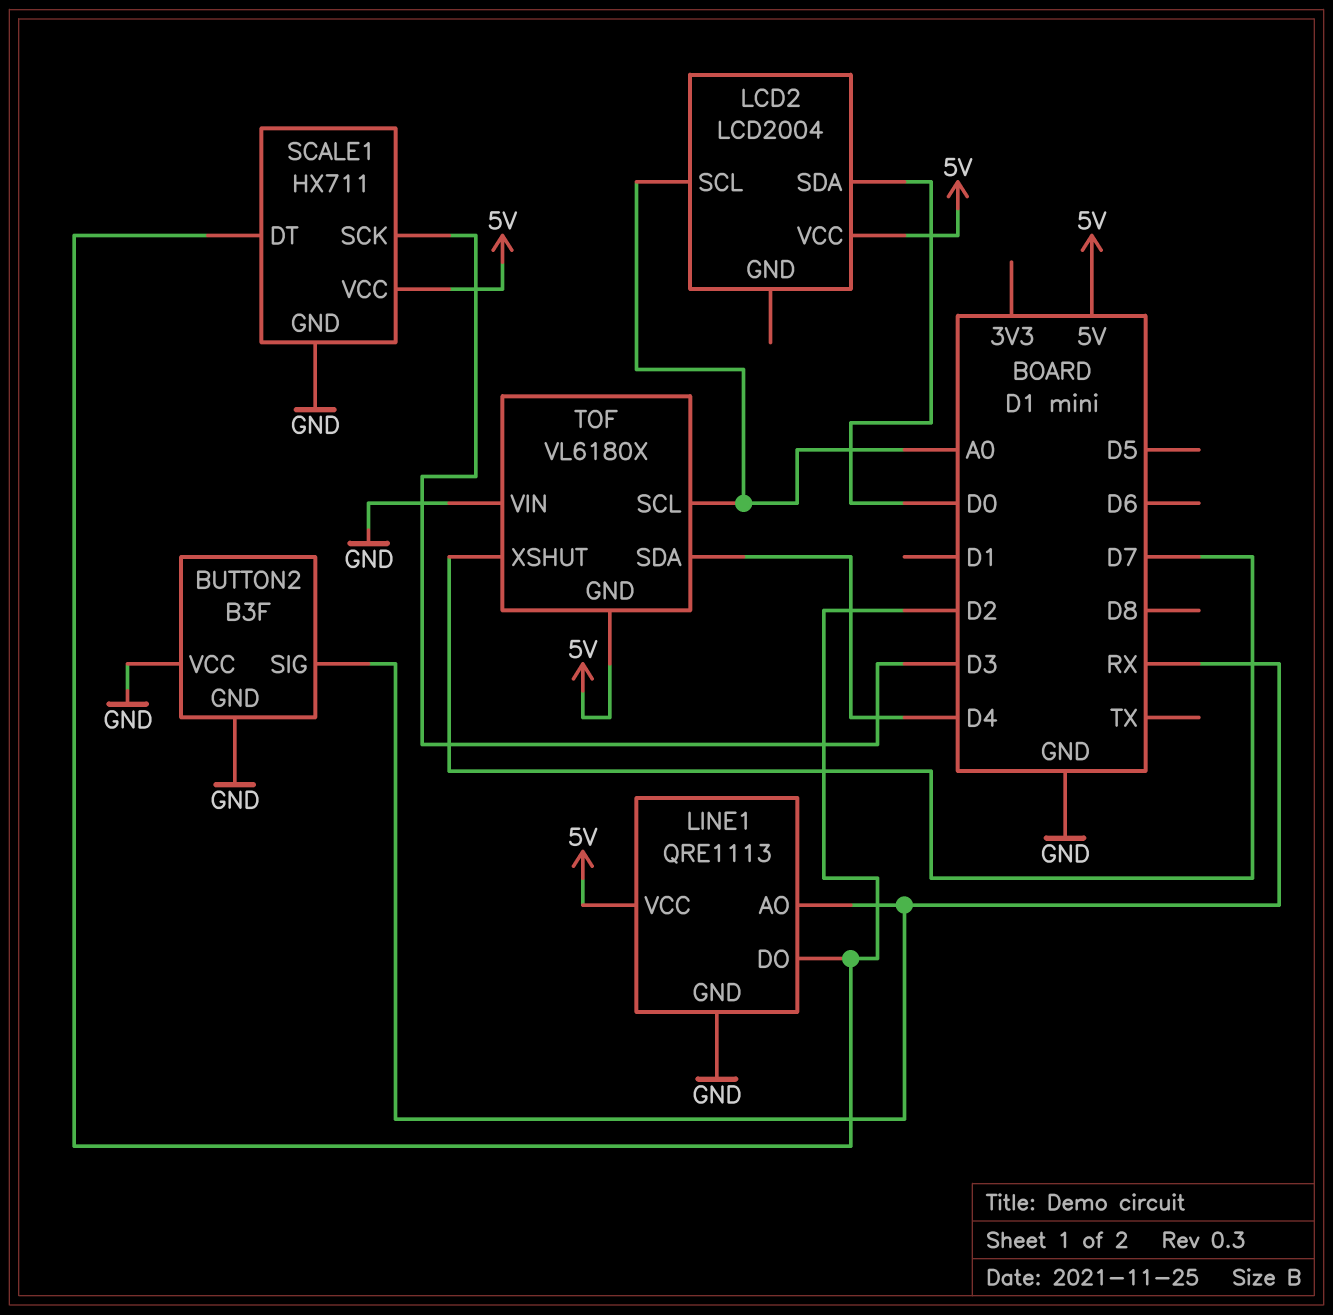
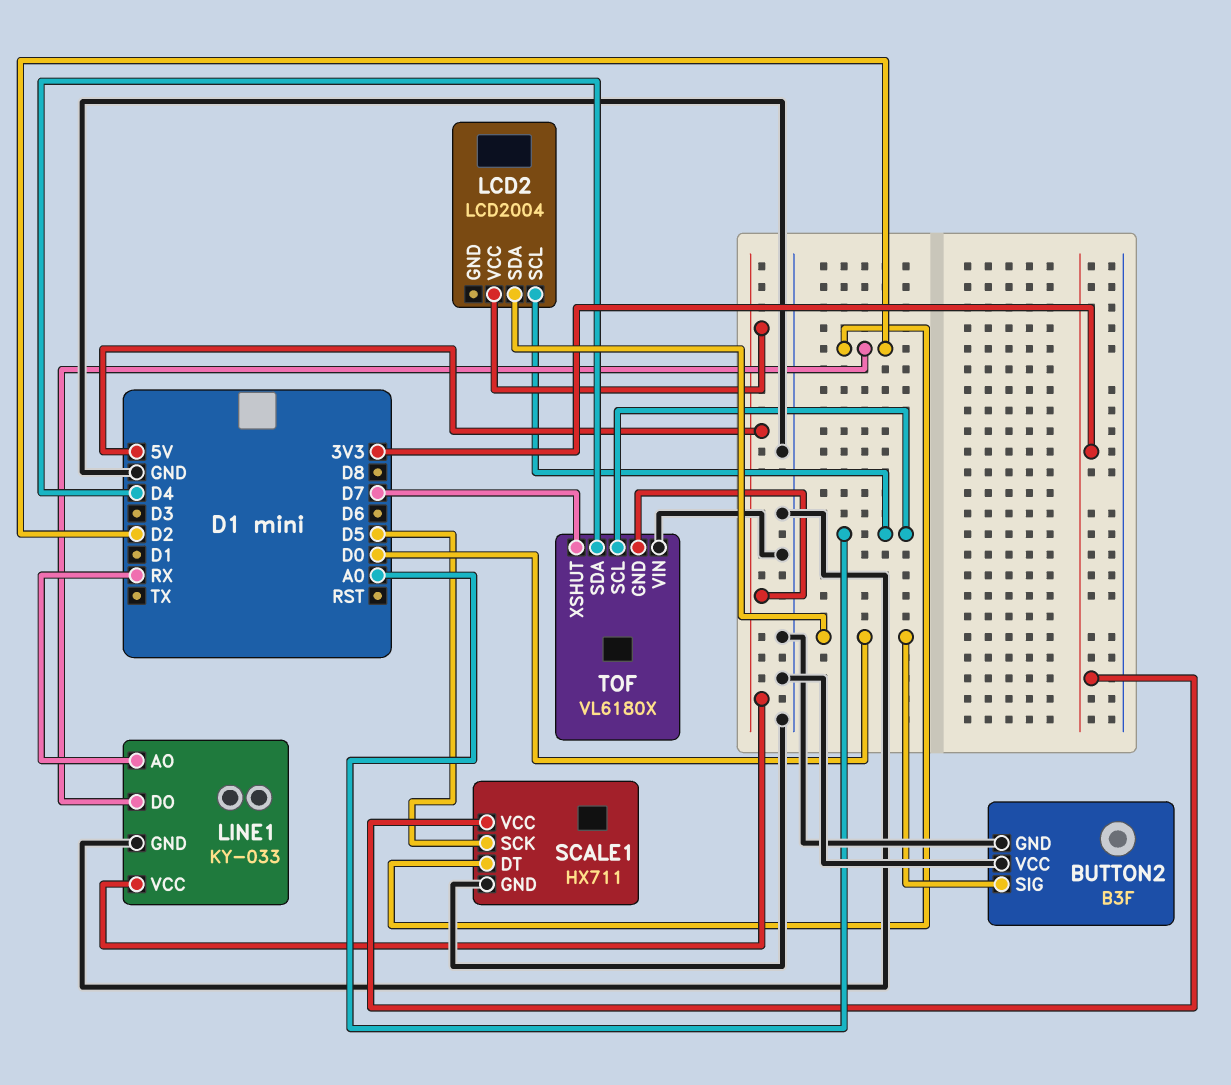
BUTTON2 pin SIG: RX -> D0
LINE1: QRE1113 -> KY-033
SCALE1 pin SCK: D3 -> D5
SCALE1 pin VCC: 5V -> 3V3

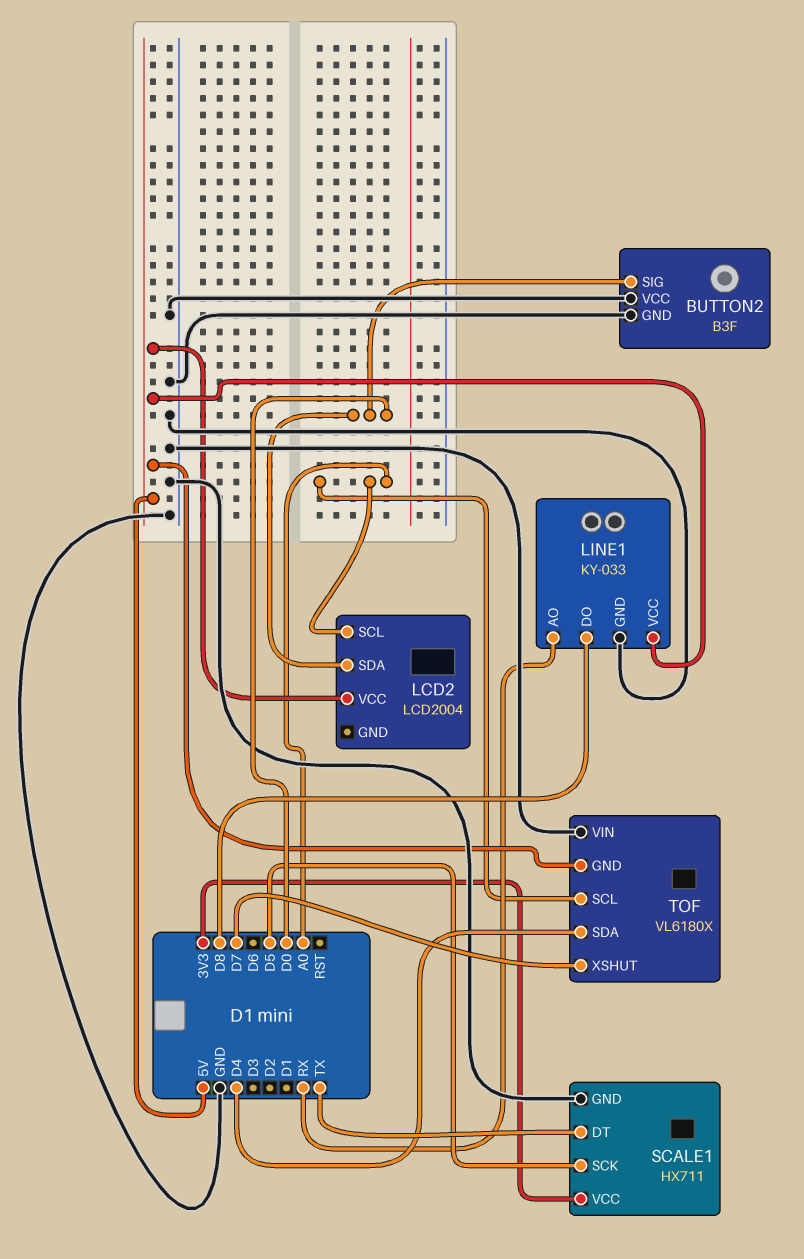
LINE1 pin DO: D2 -> D8
SCALE1 pin DT: D2 -> TX

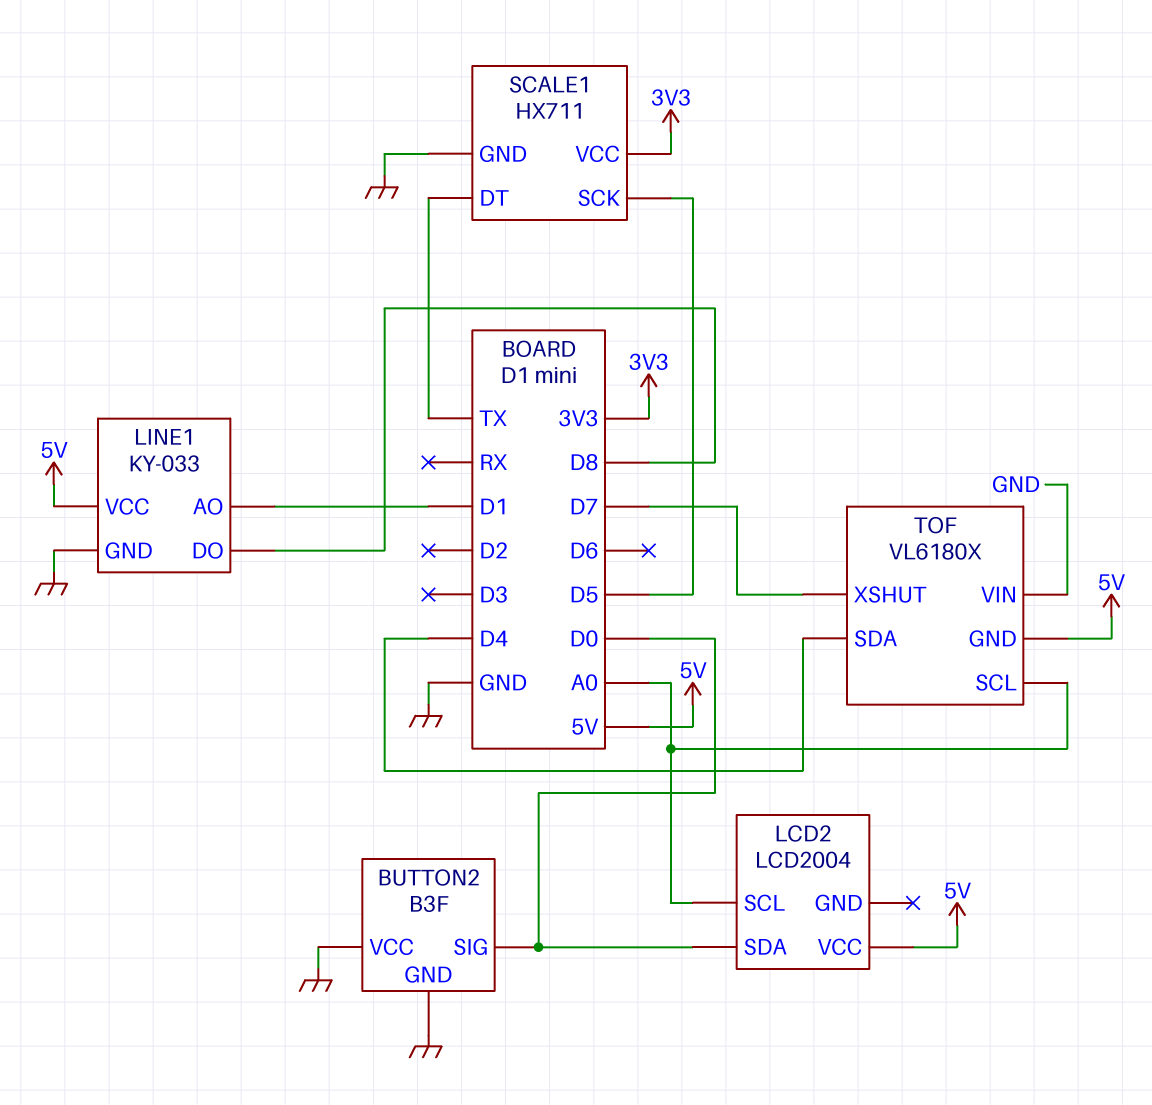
LINE1 pin AO: RX -> D1

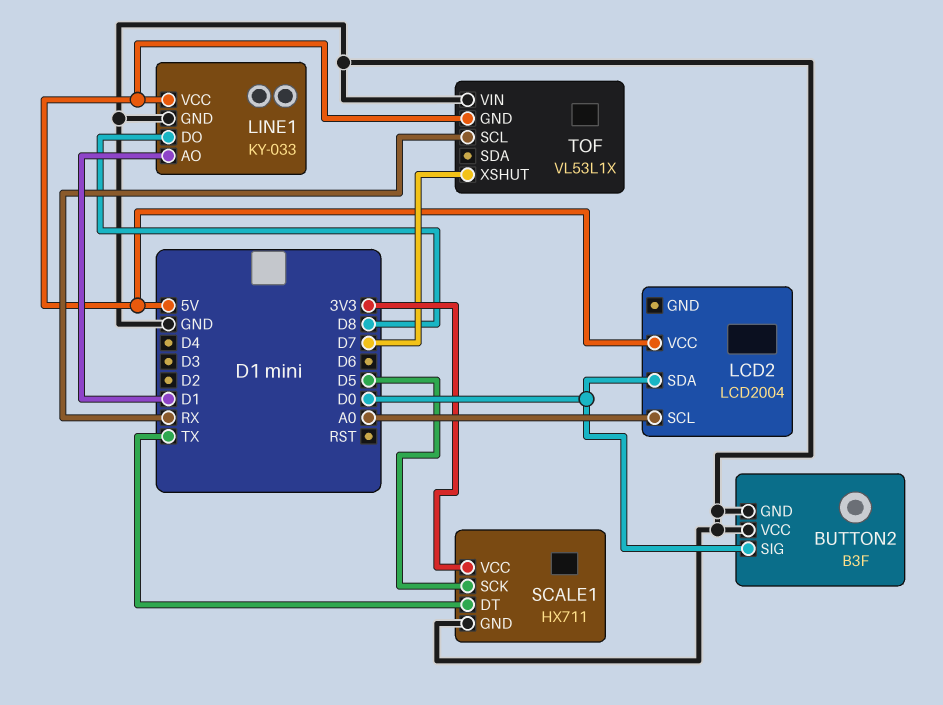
TOF: VL6180X -> VL53L1X
TOF pin SCL: A0 -> RX
TOF pin SDA: D4 -> none

